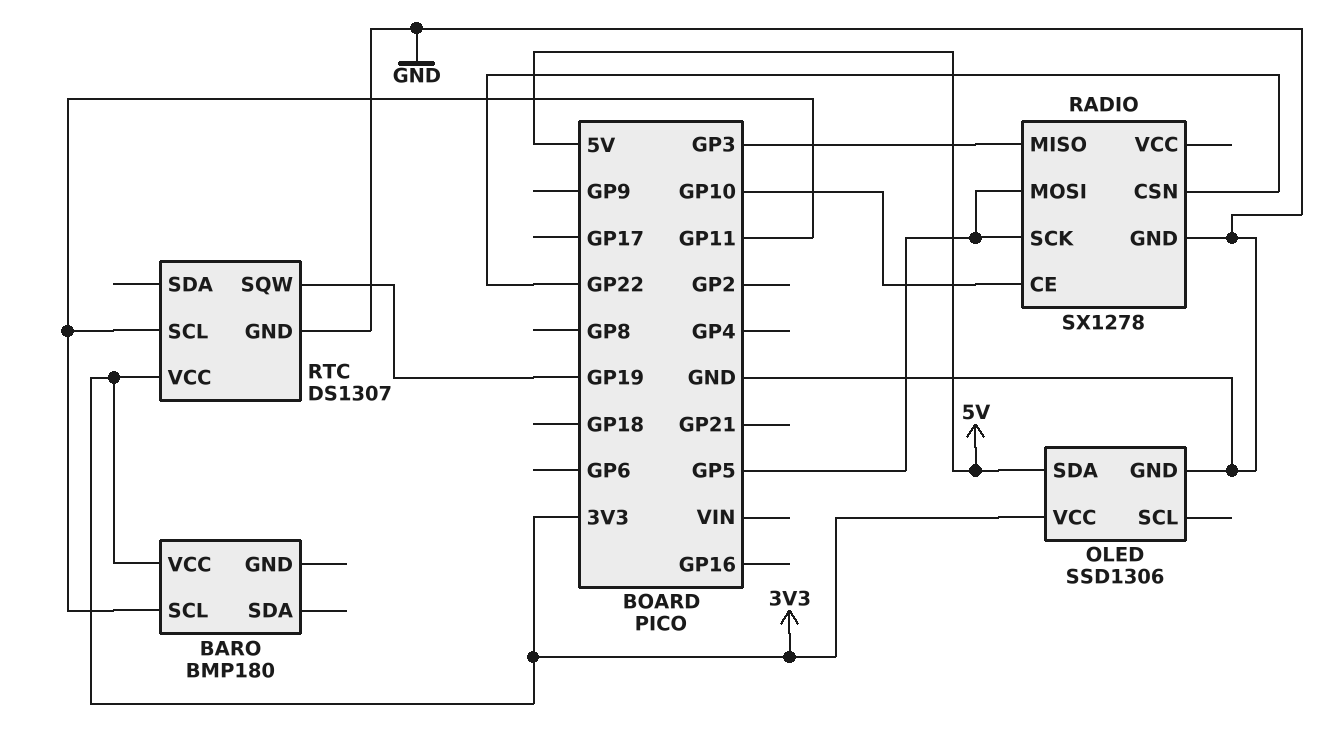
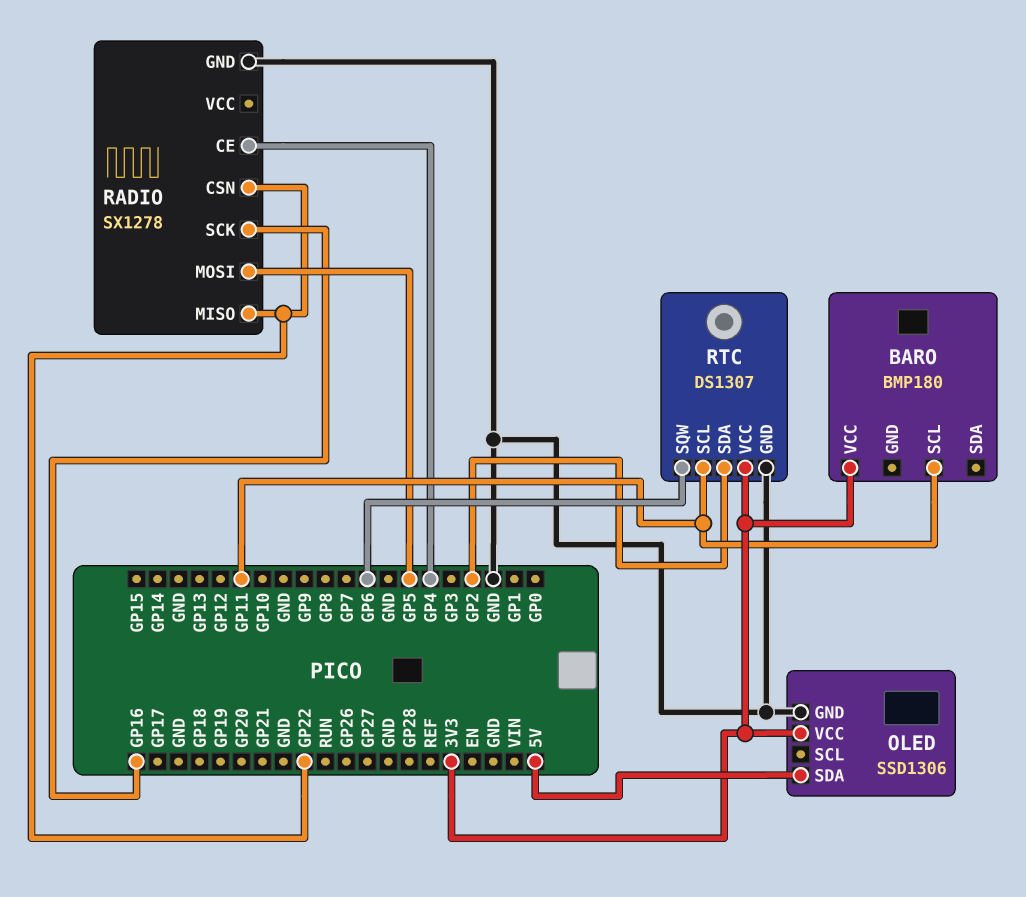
RADIO pin CE: GP10 -> GP4
RADIO pin MISO: GP3 -> GP22
RADIO pin SCK: GP5 -> GP16
RTC pin SDA: none -> GP2
RTC pin SQW: GP19 -> GP6

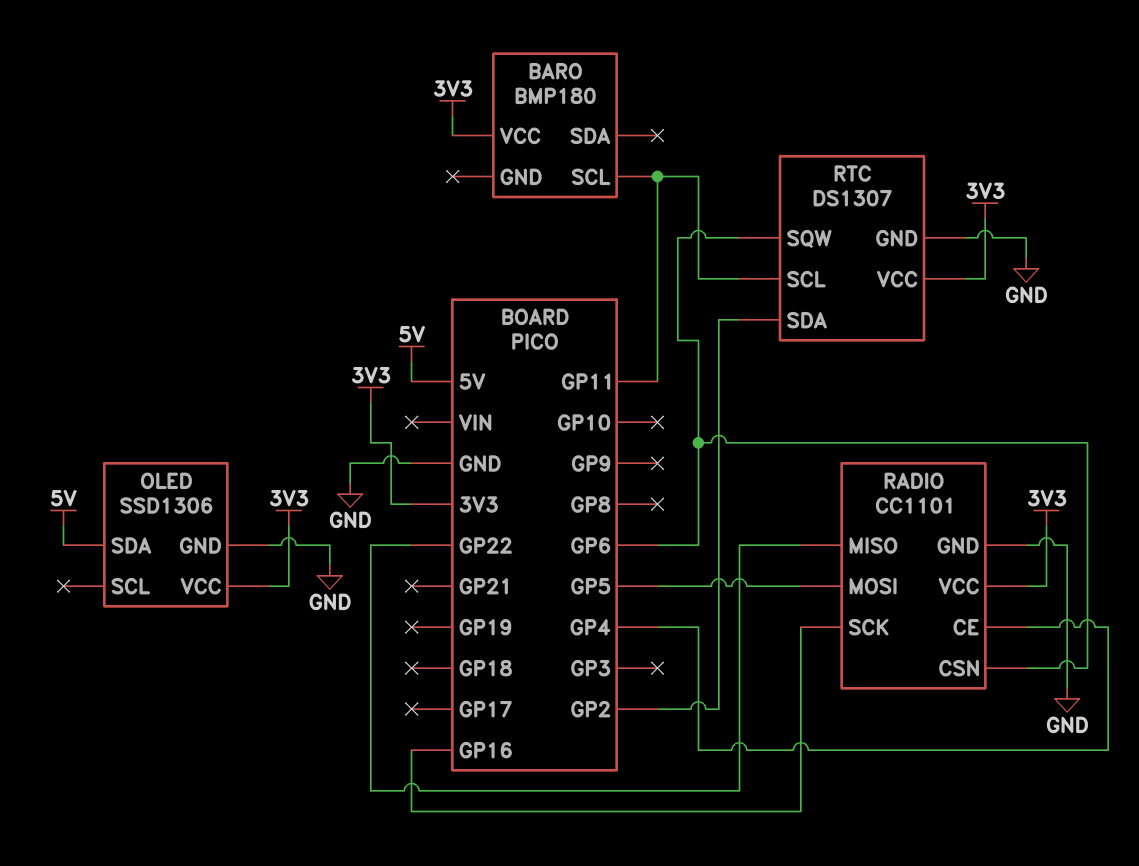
RADIO: SX1278 -> CC1101
RADIO pin CSN: GP22 -> GP6
RADIO pin VCC: none -> 3V3

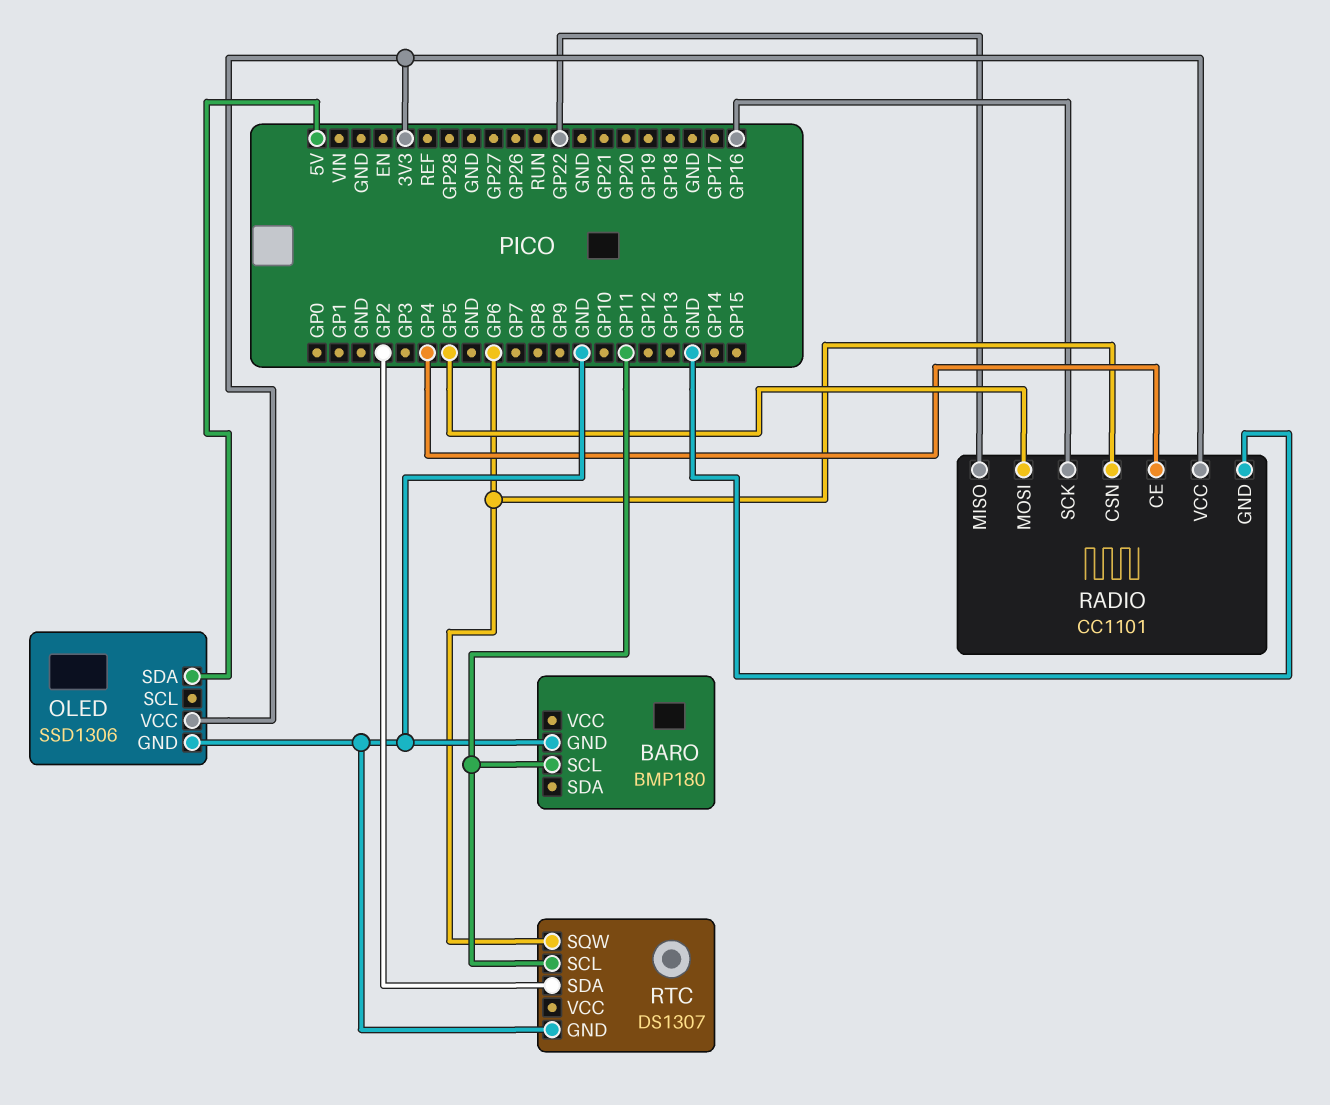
BARO pin GND: none -> GND
BARO pin VCC: 3V3 -> none
RTC pin VCC: 3V3 -> none

